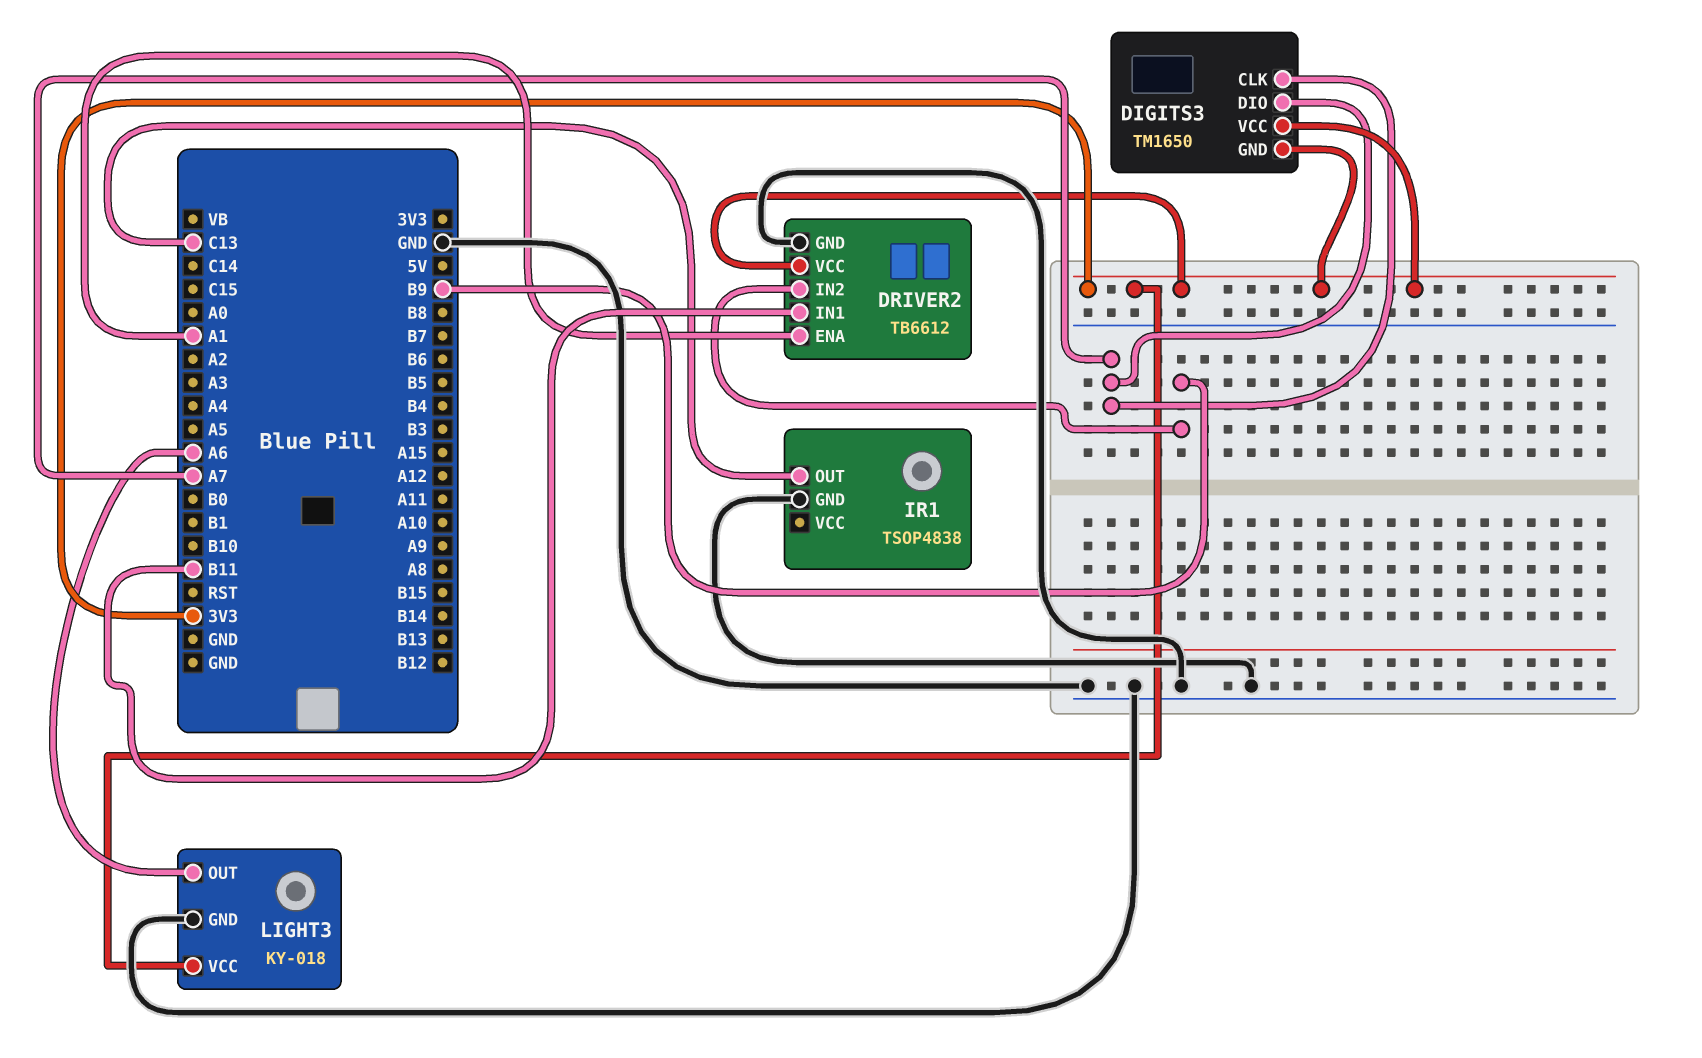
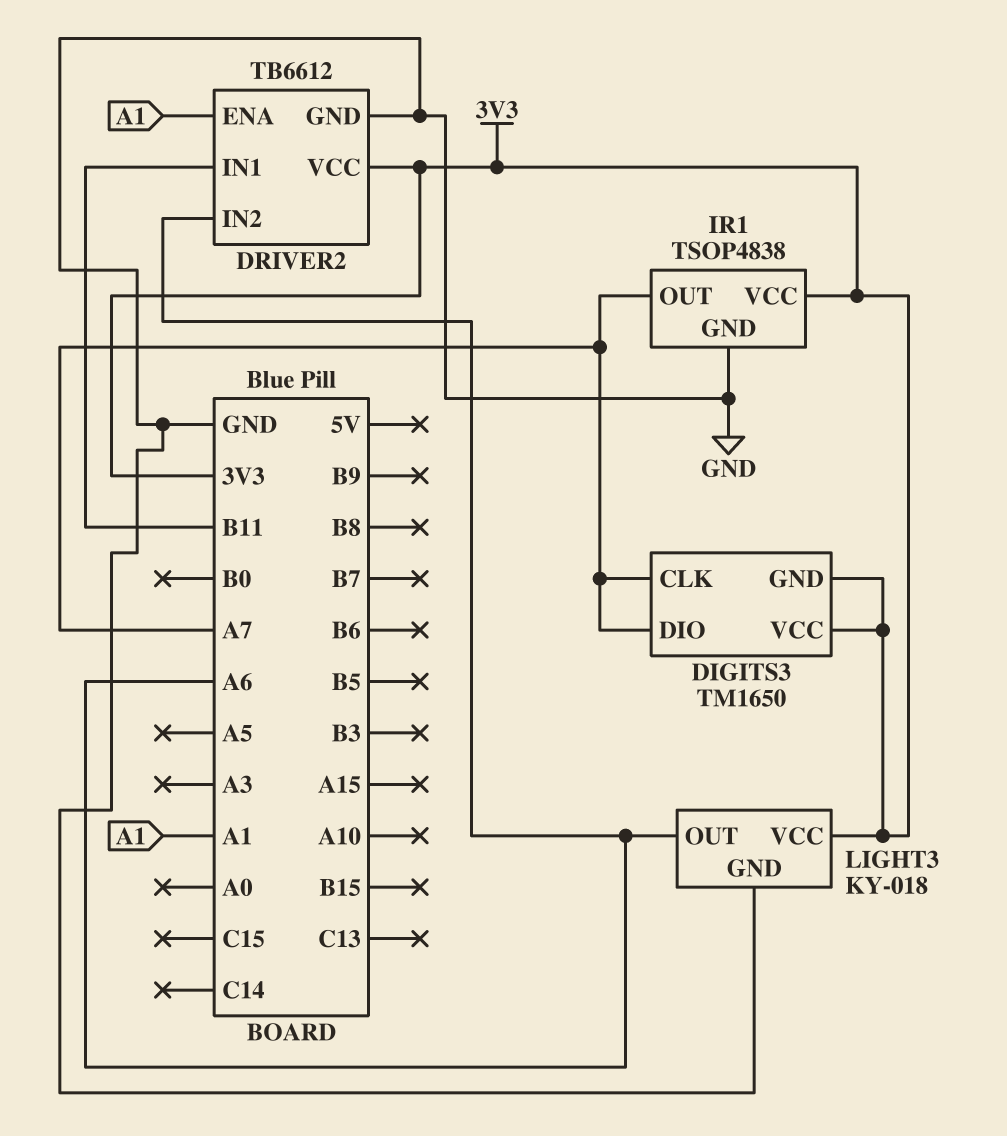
DRIVER2 pin IN2: B9 -> A6
IR1 pin OUT: C13 -> A7
IR1 pin VCC: none -> 3V3

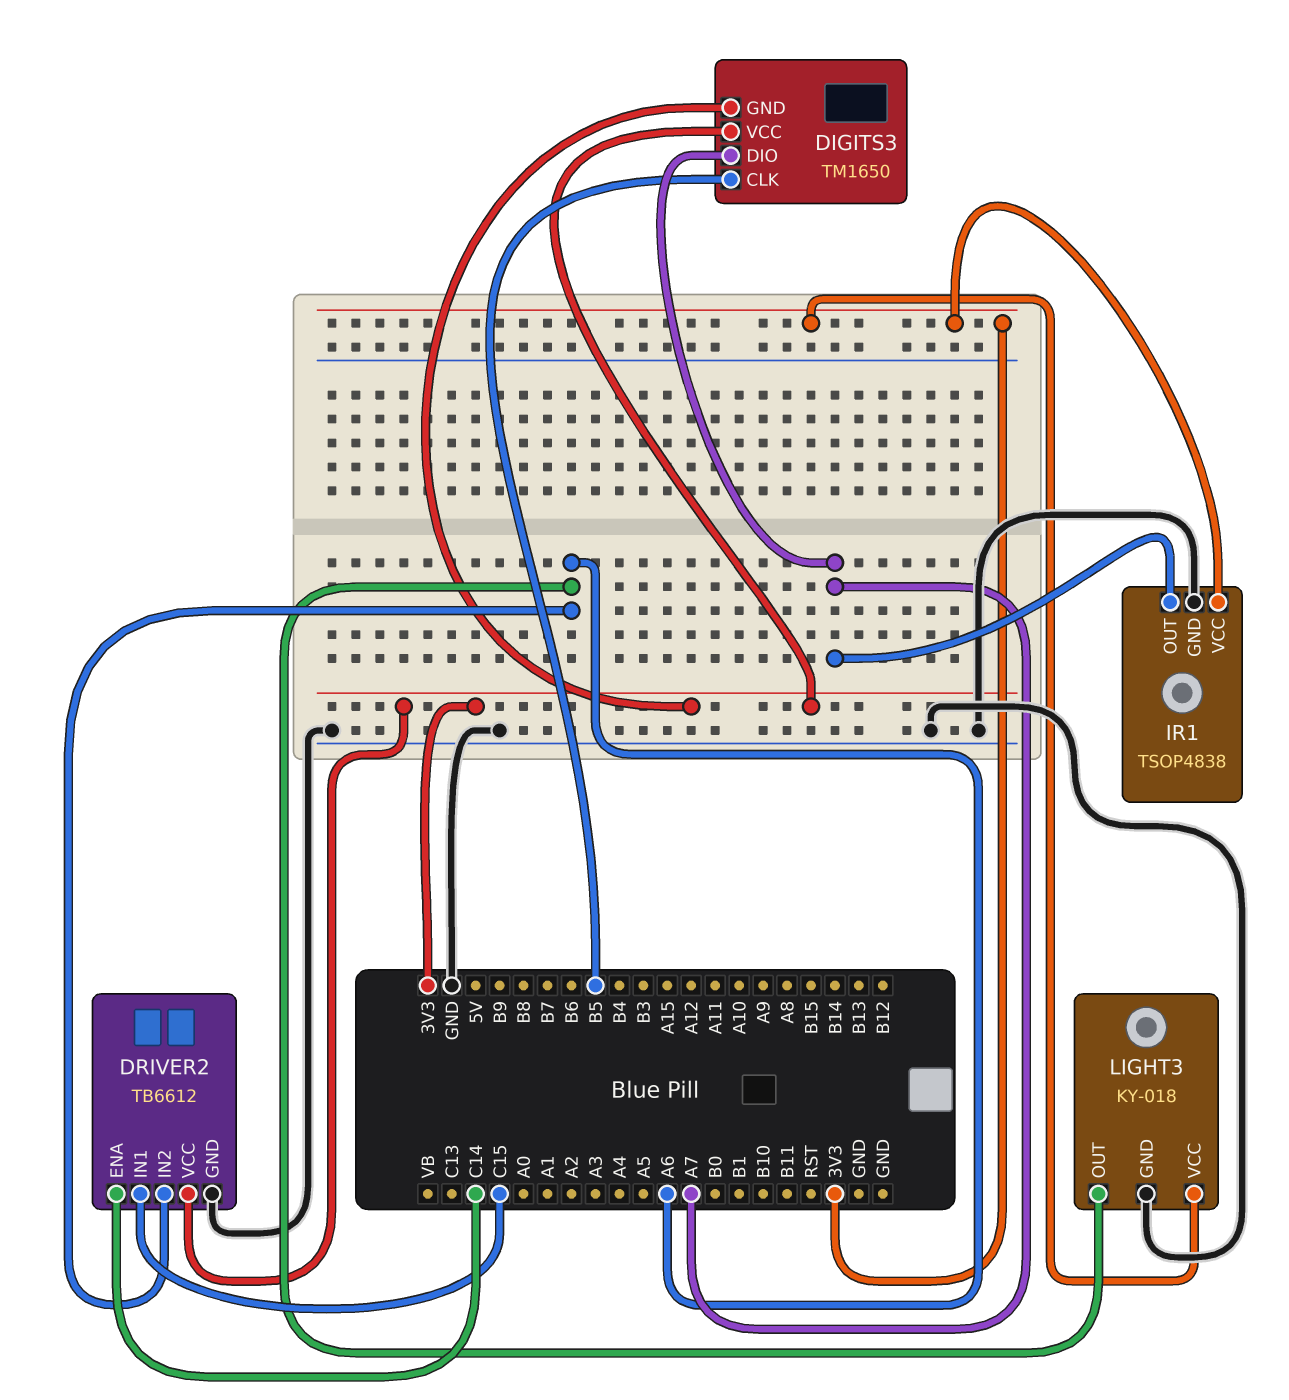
DIGITS3 pin CLK: A7 -> B5
DRIVER2 pin ENA: A1 -> C14
DRIVER2 pin IN1: B11 -> C15

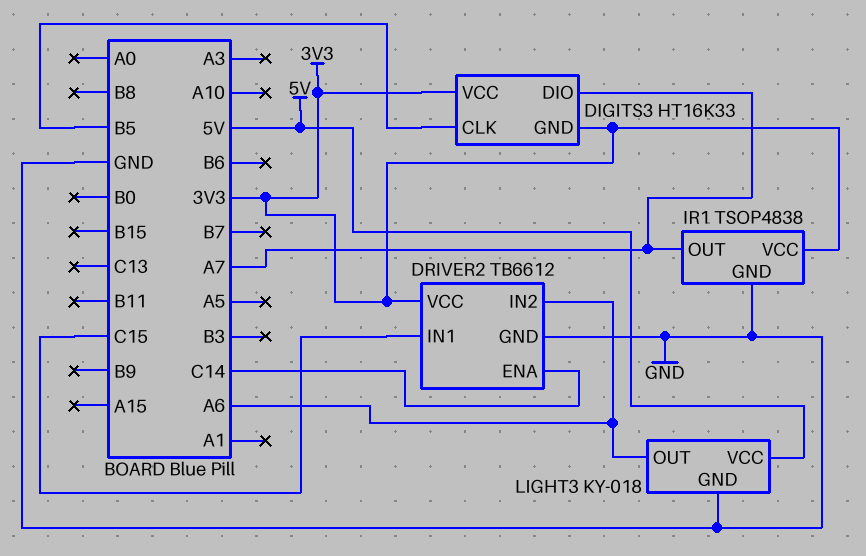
DIGITS3: TM1650 -> HT16K33
LIGHT3 pin VCC: 3V3 -> 5V

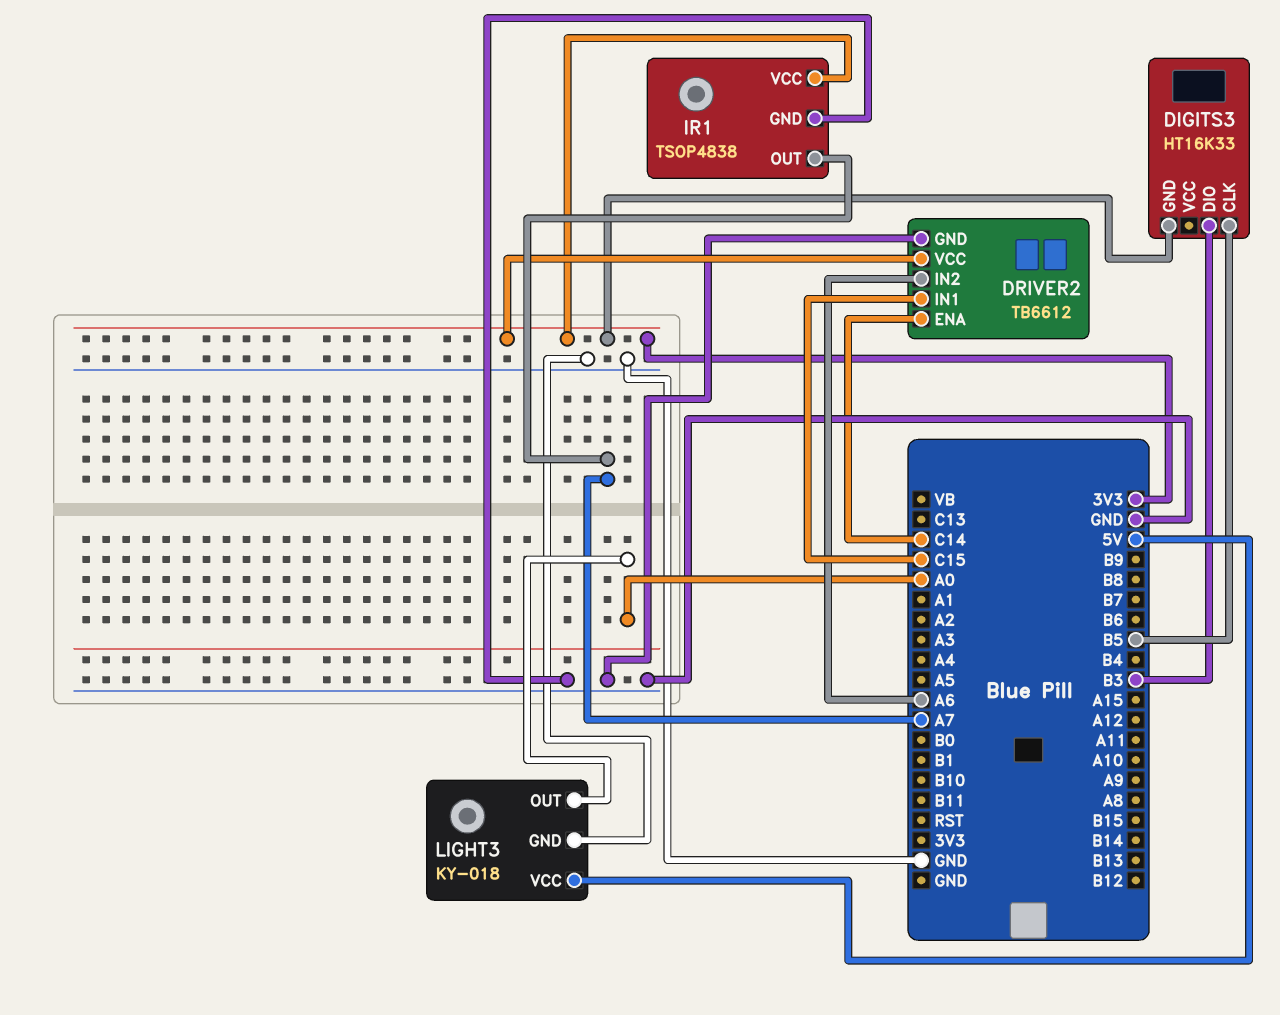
DIGITS3 pin DIO: A7 -> B3
DIGITS3 pin VCC: 3V3 -> none
LIGHT3 pin OUT: A6 -> A0

